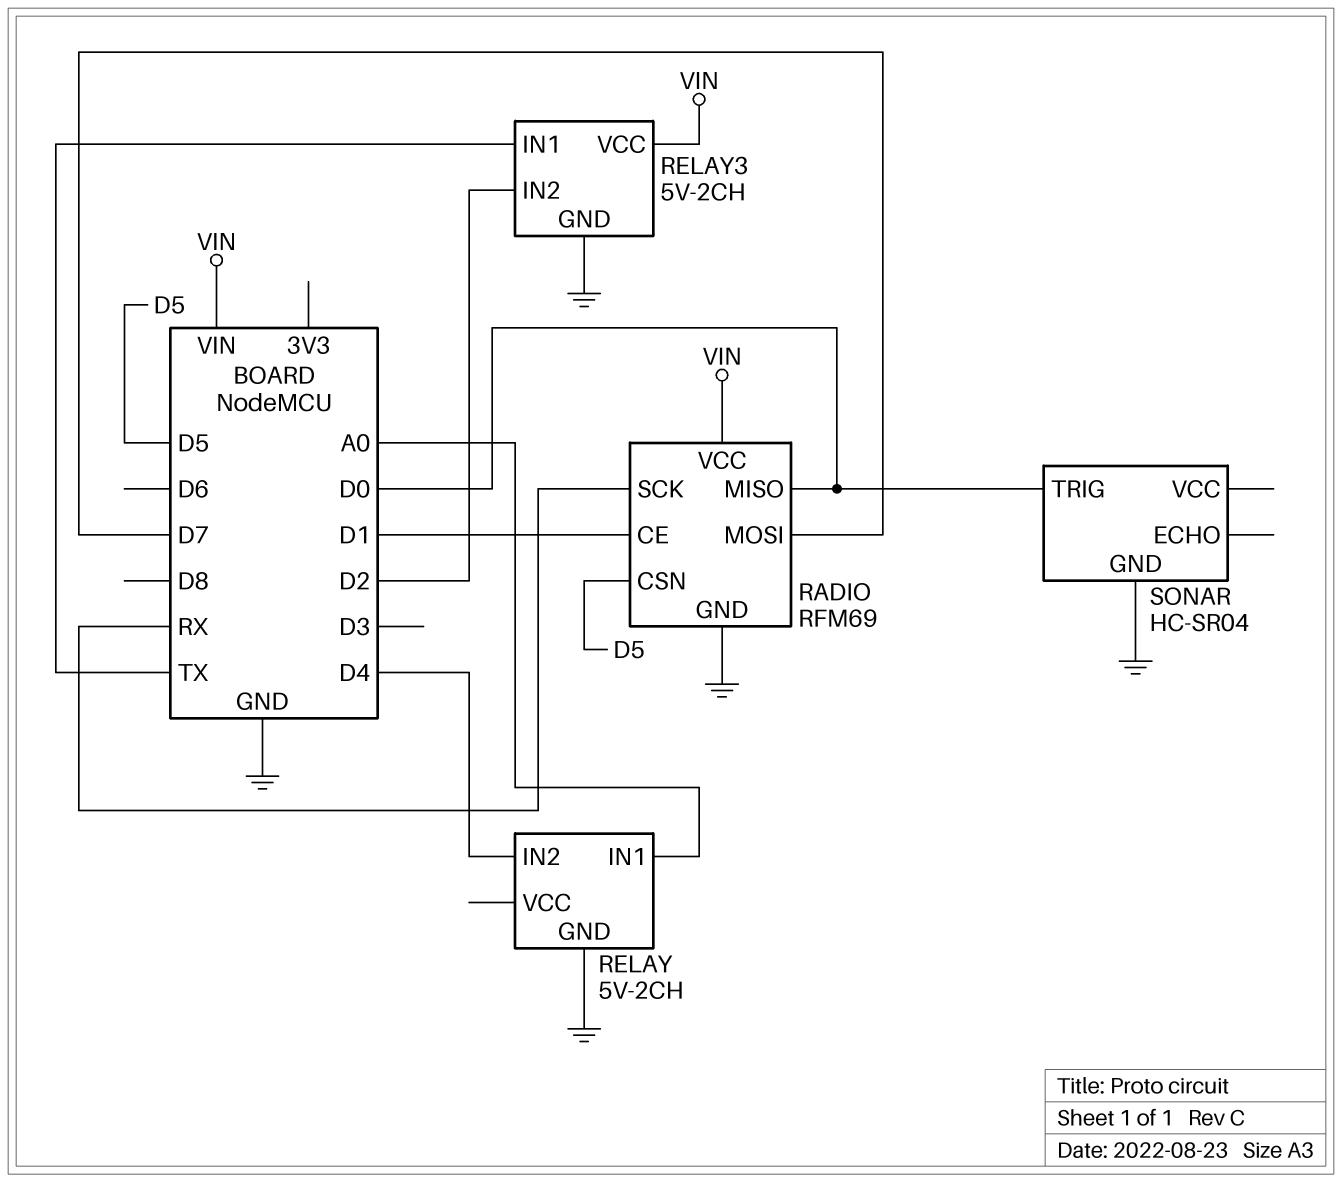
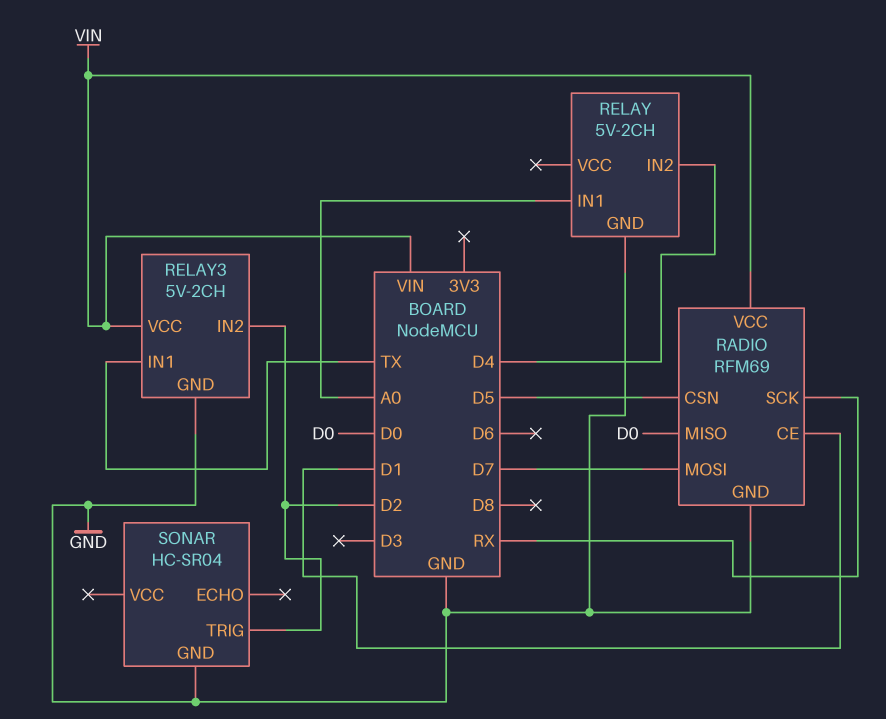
SONAR pin TRIG: D0 -> D2

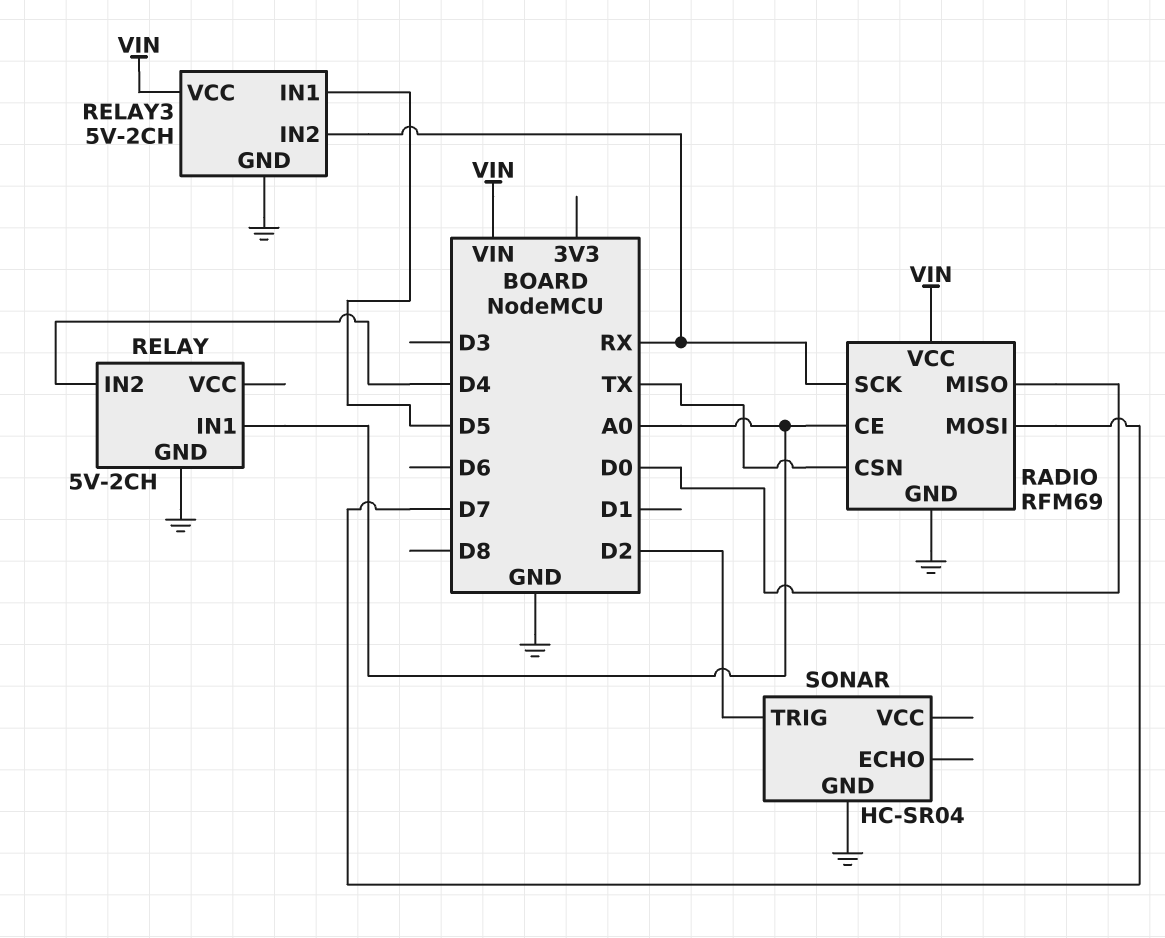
RADIO pin CE: D1 -> A0
RADIO pin CSN: D5 -> TX
RELAY3 pin IN1: TX -> D5
RELAY3 pin IN2: D2 -> RX

